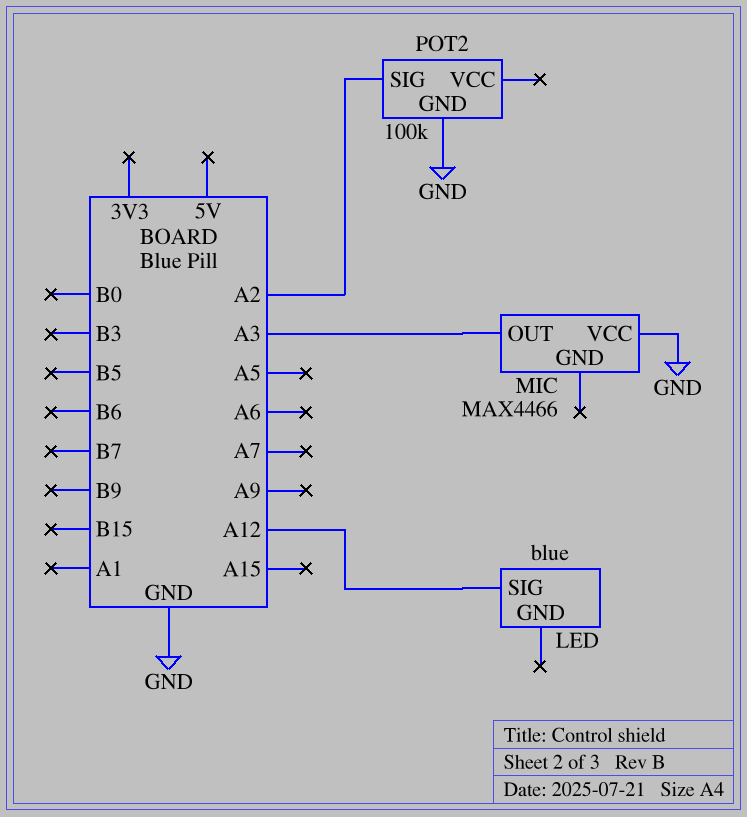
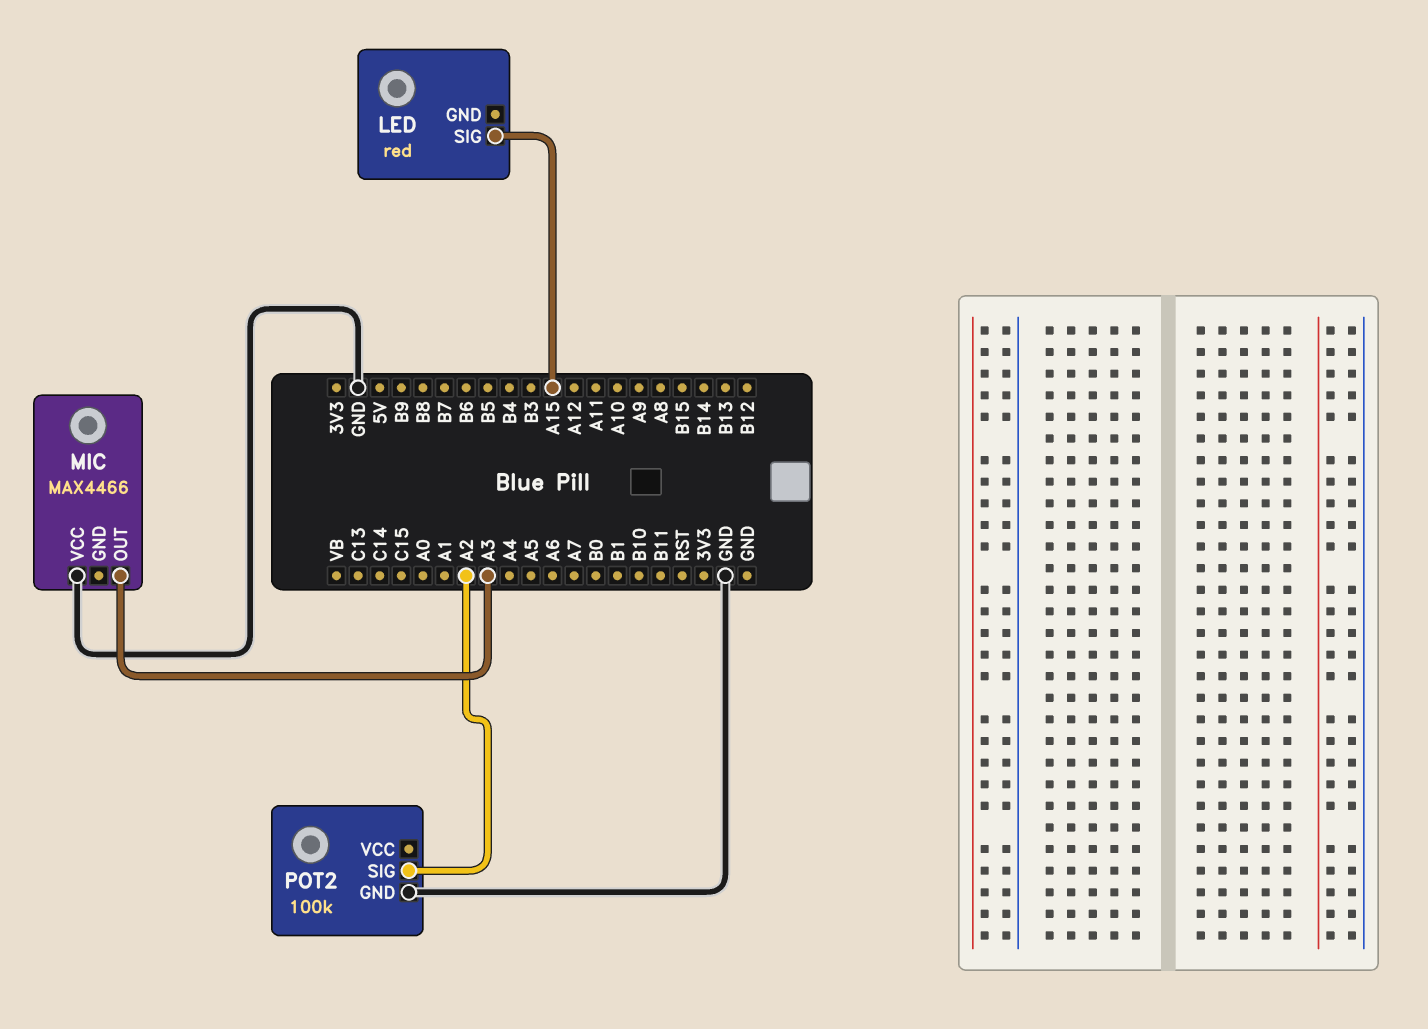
LED: blue -> red
LED pin SIG: A12 -> A15

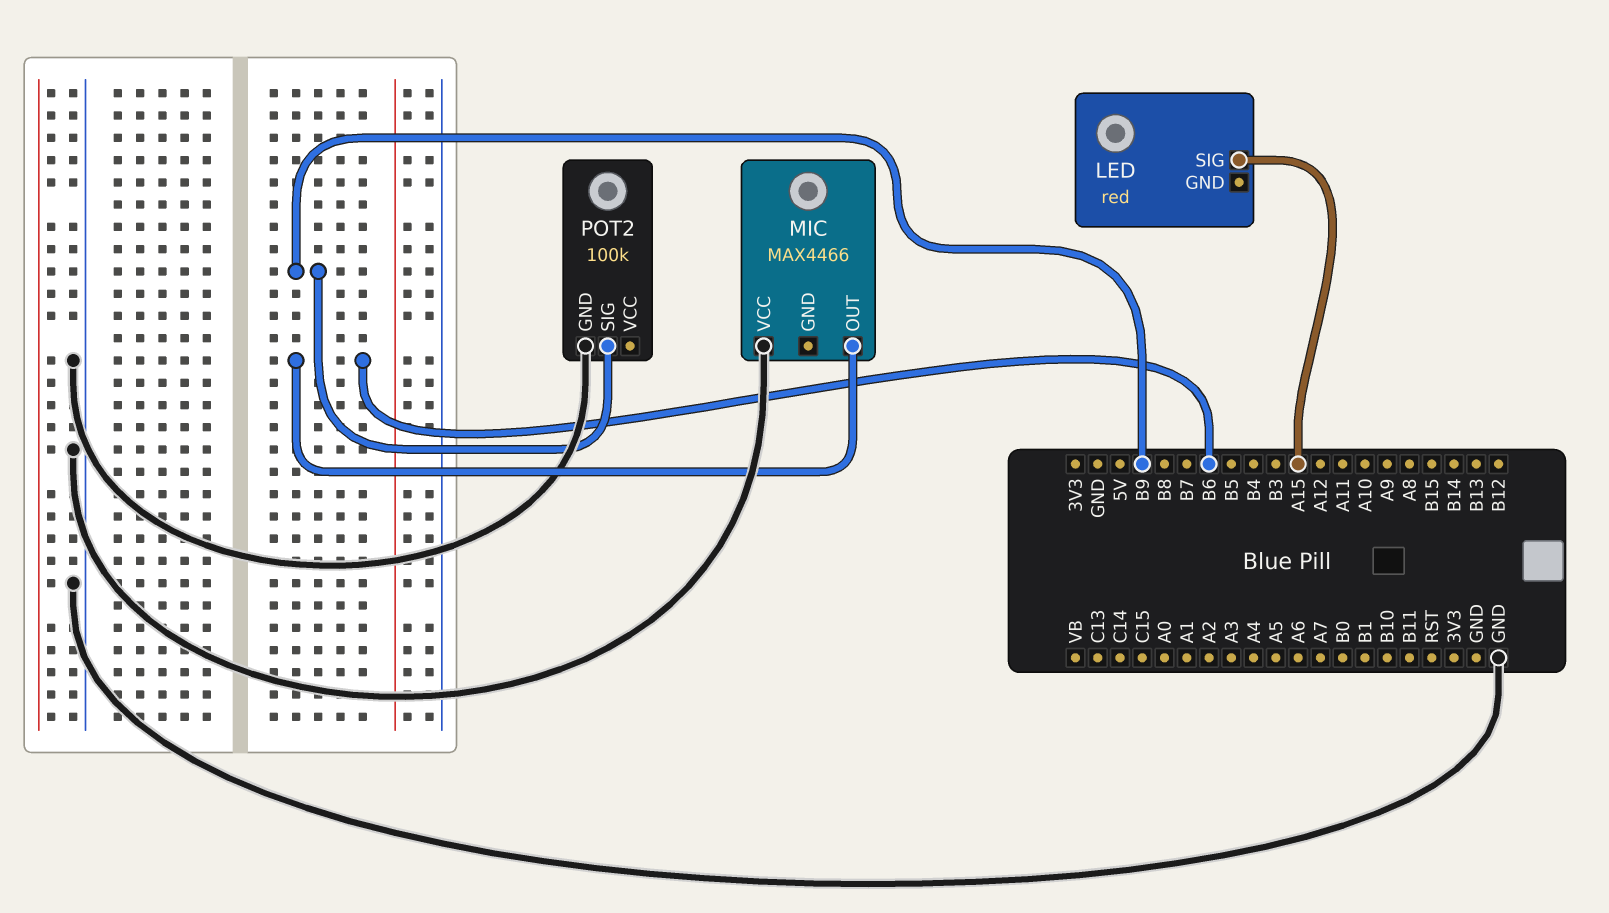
MIC pin OUT: A3 -> B6
POT2 pin SIG: A2 -> B9

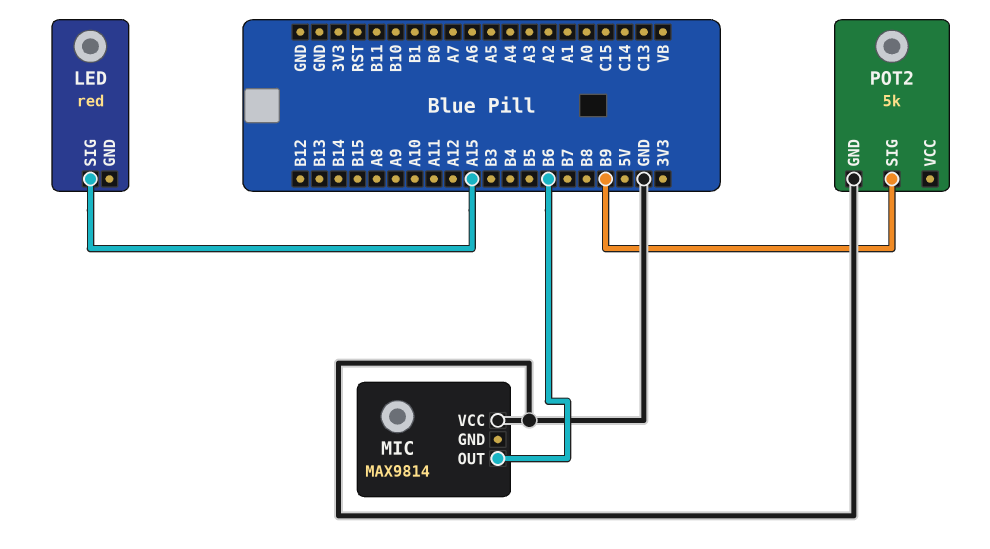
MIC: MAX4466 -> MAX9814
POT2: 100k -> 5k

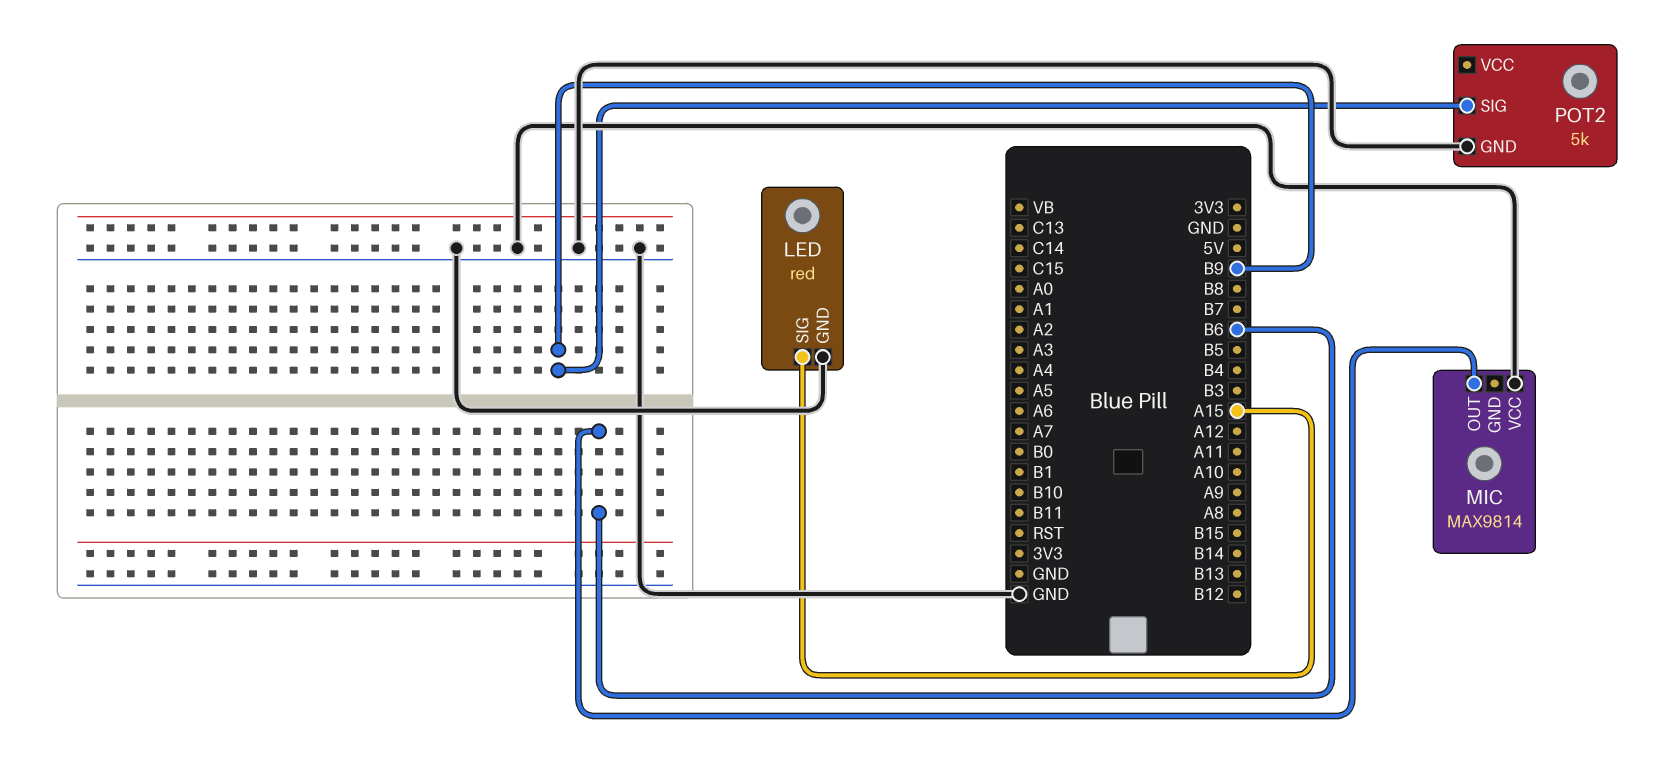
LED pin GND: none -> GND

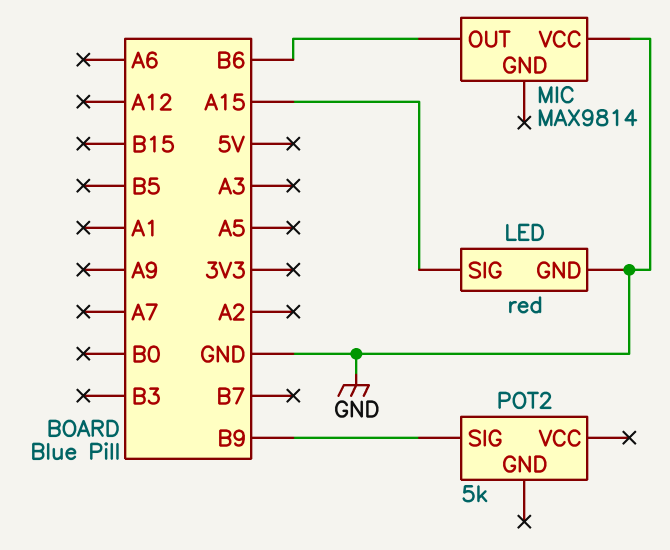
POT2 pin GND: GND -> none

